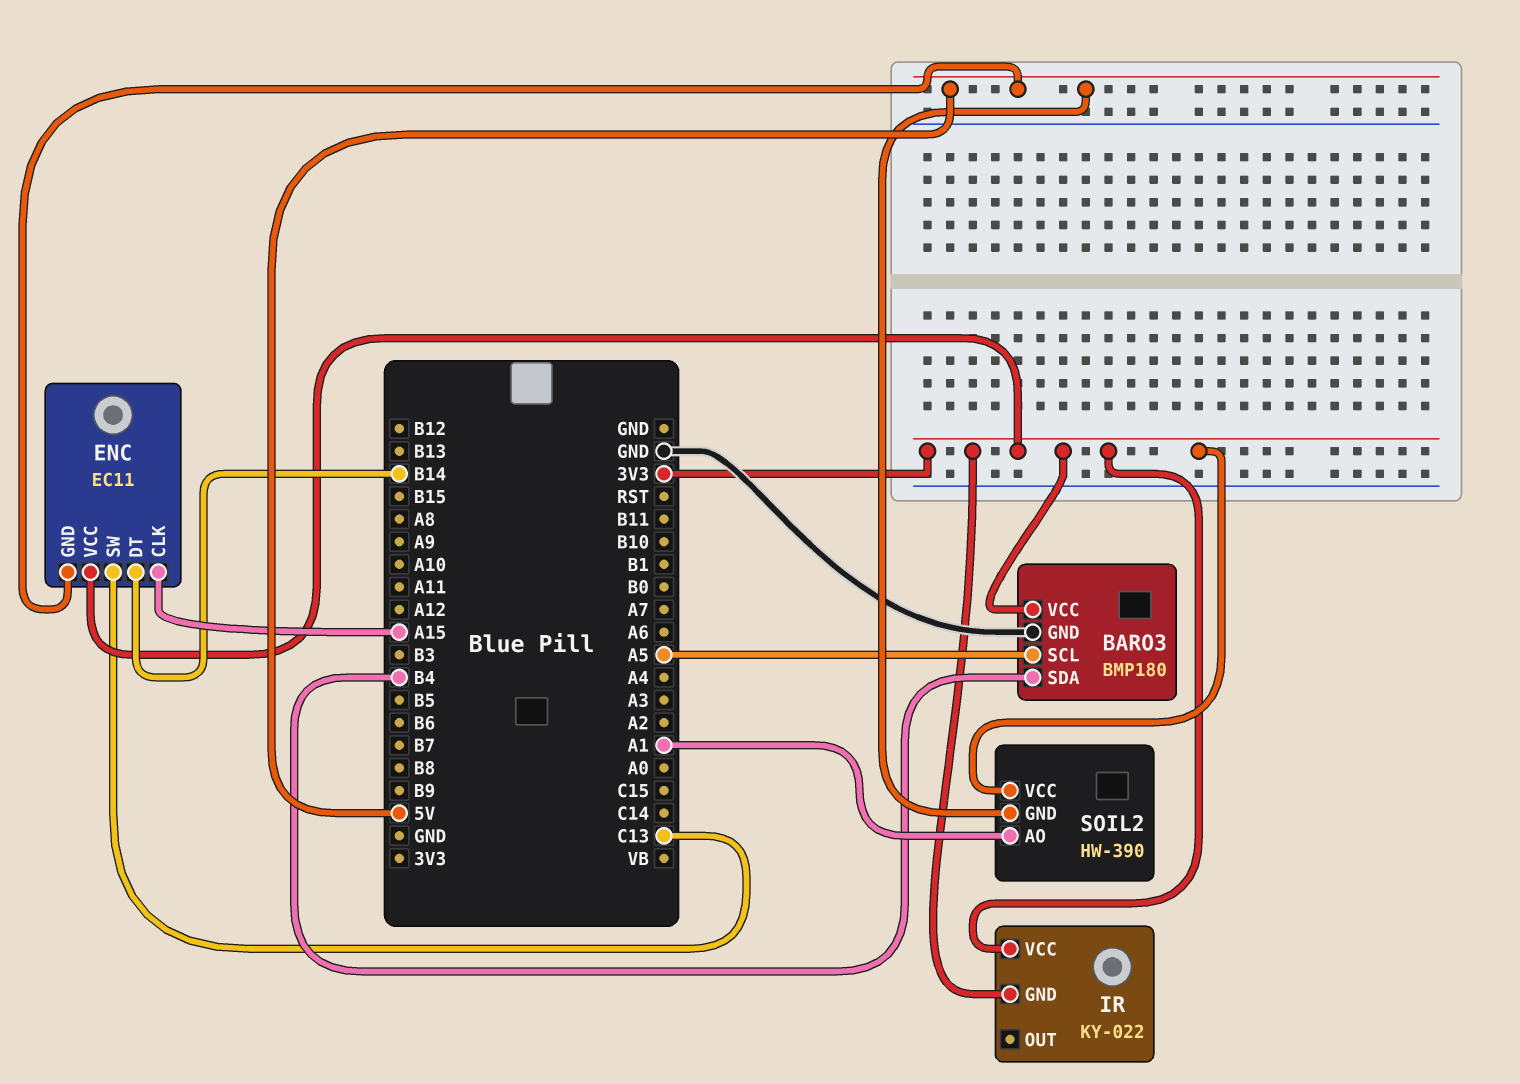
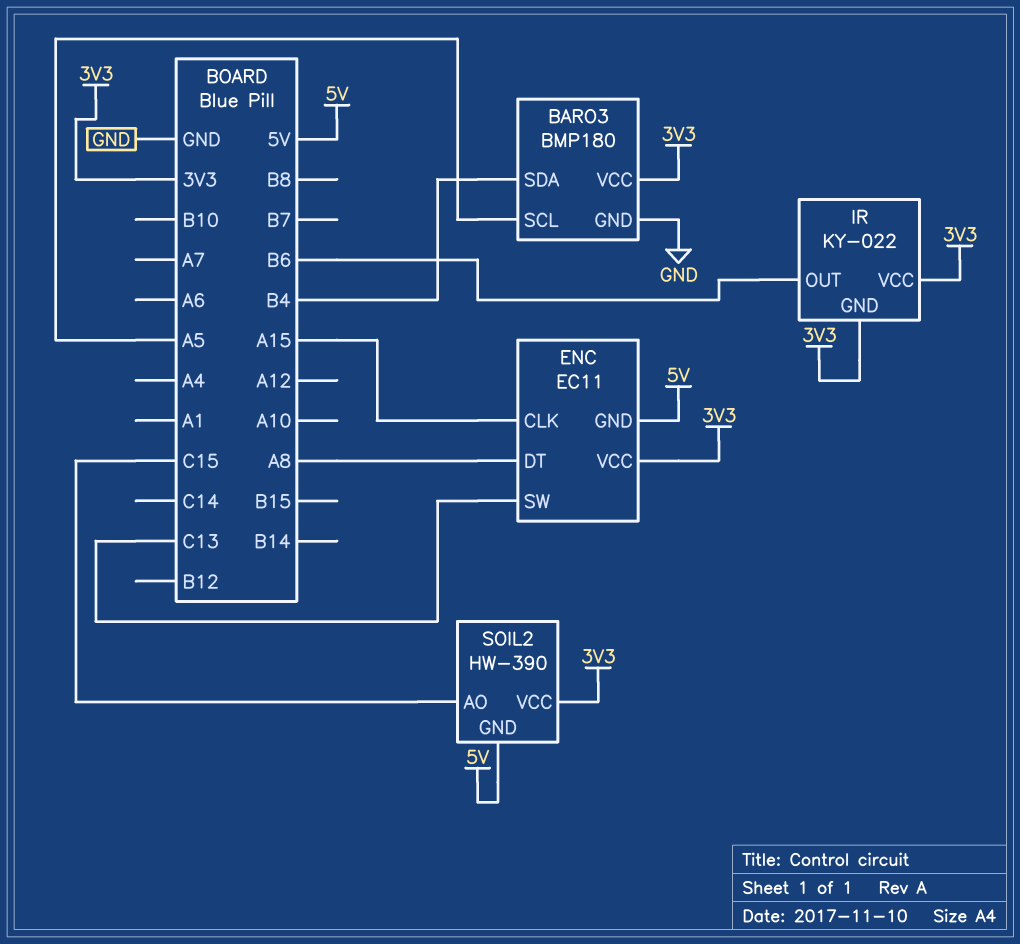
ENC pin DT: B14 -> A8
IR pin OUT: none -> B6
SOIL2 pin AO: A1 -> C15

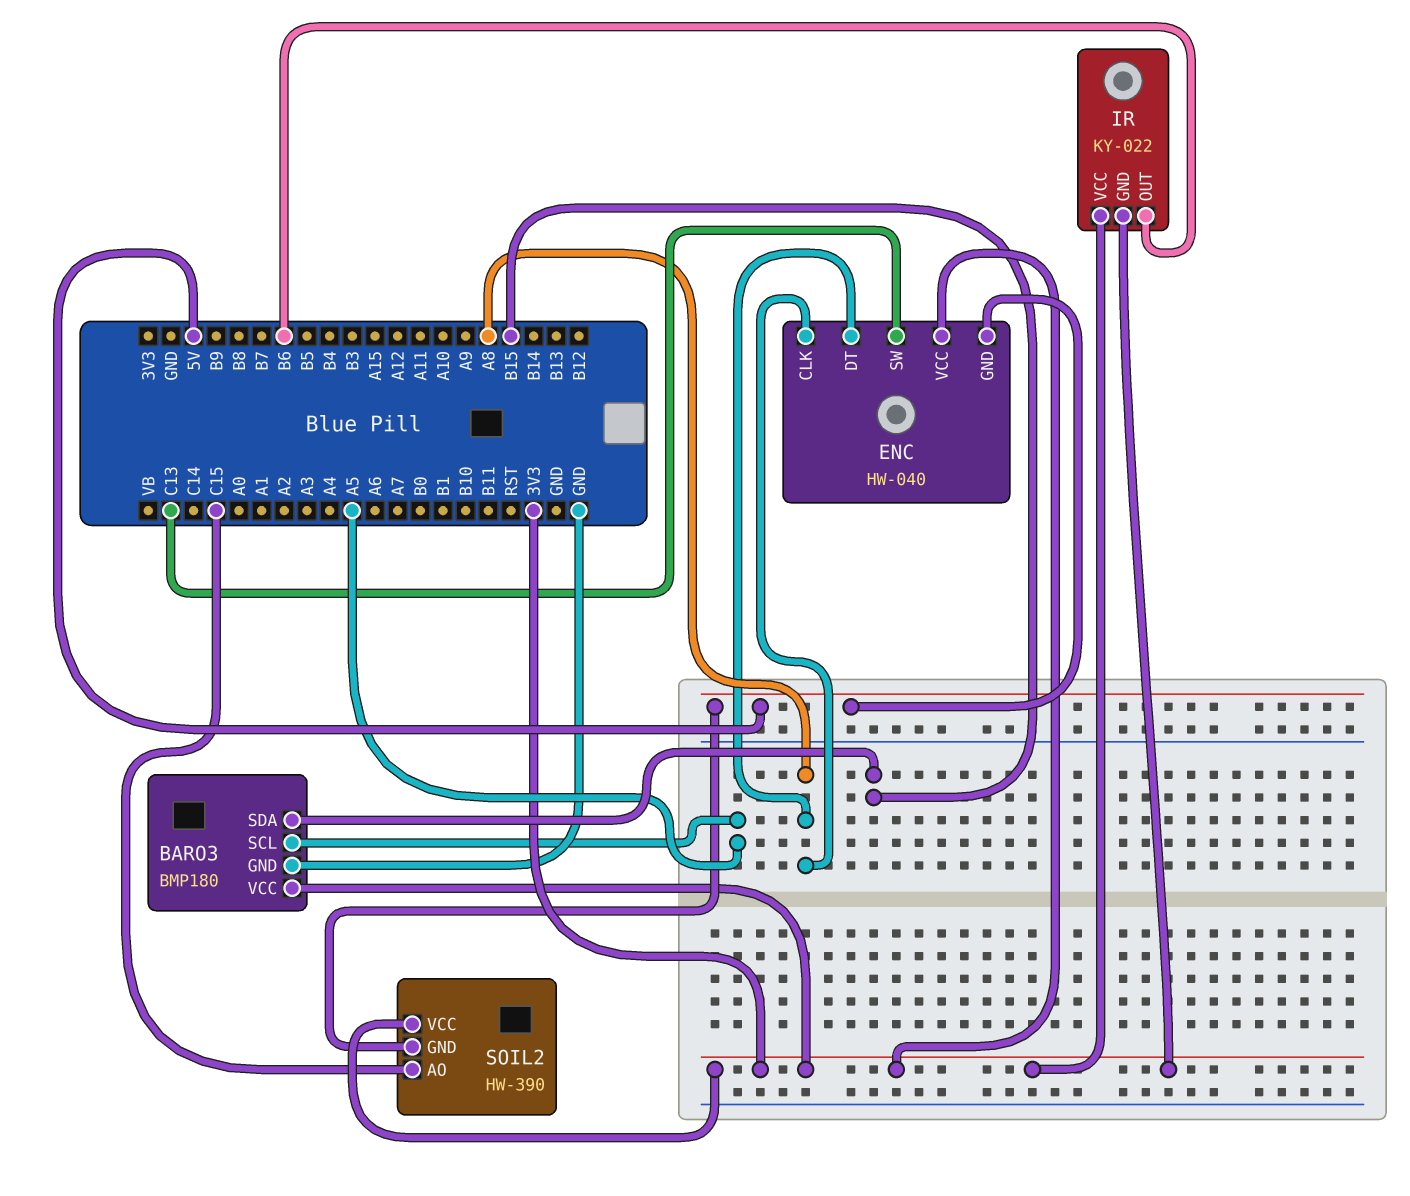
BARO3 pin SDA: B4 -> B15
ENC: EC11 -> HW-040
ENC pin CLK: A15 -> A8

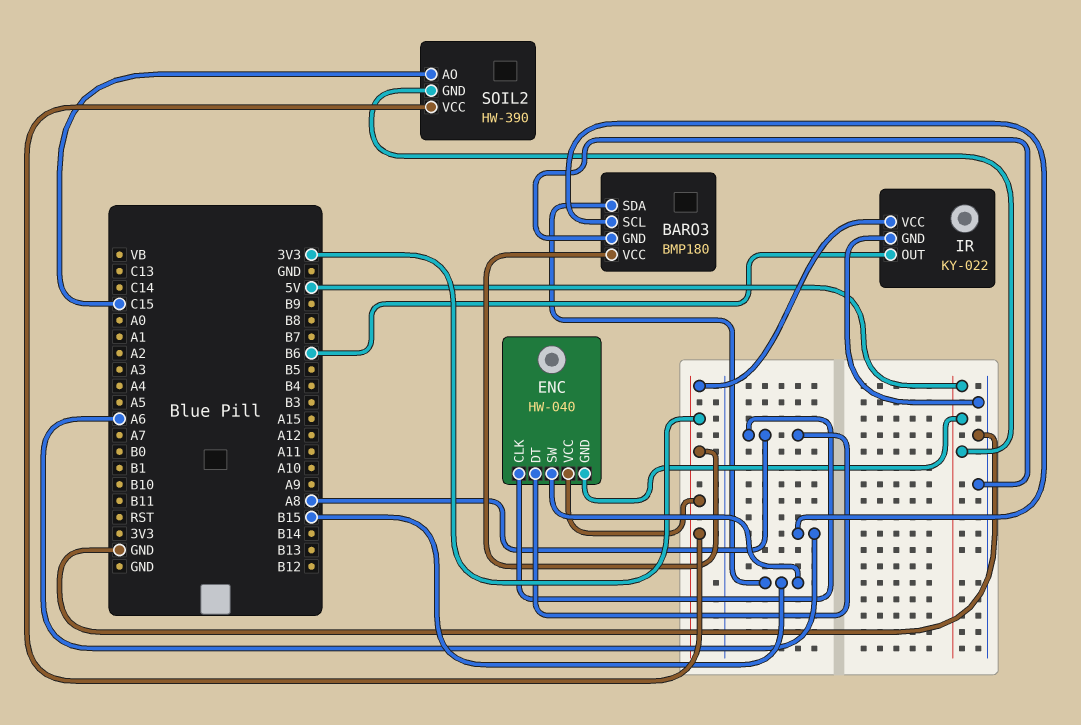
BARO3 pin SCL: A5 -> A6
ENC pin SW: C13 -> B15
IR pin GND: 3V3 -> GND

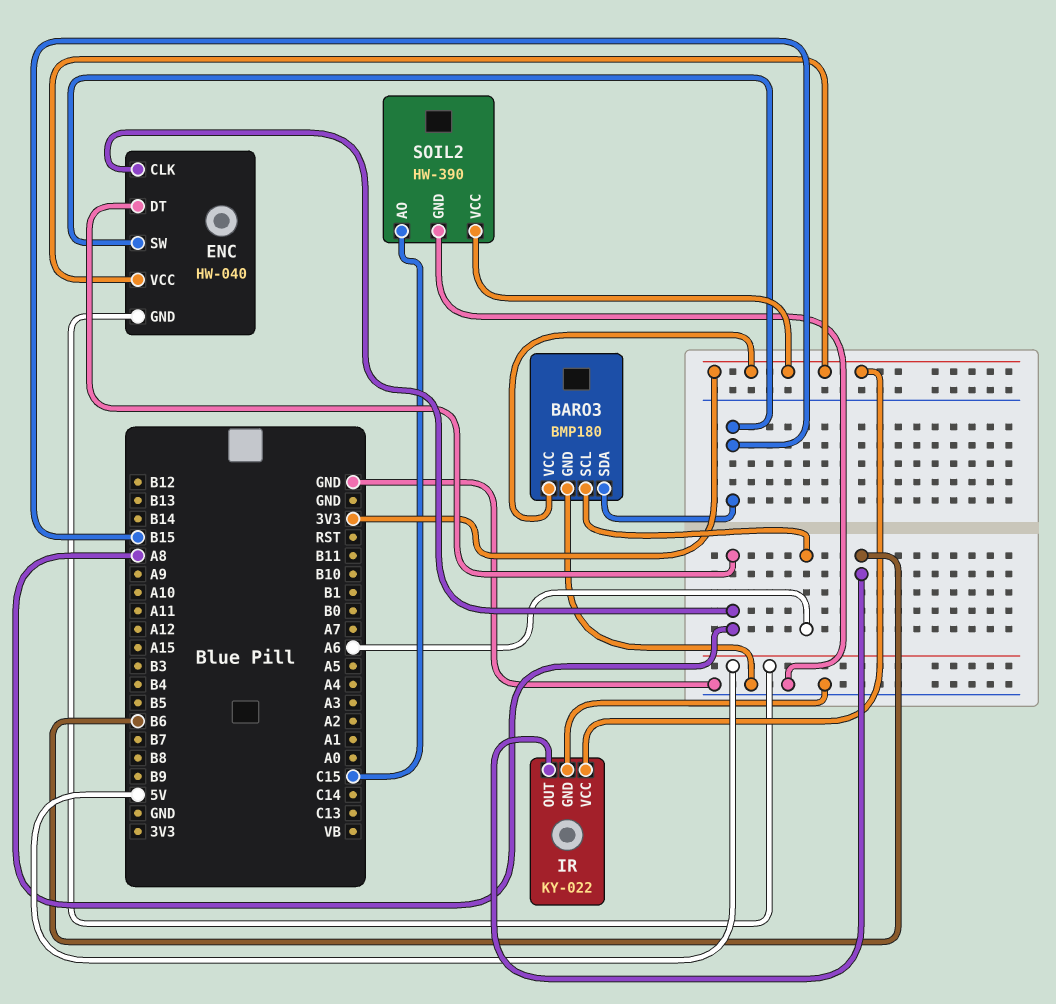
SOIL2 pin GND: 5V -> GND

